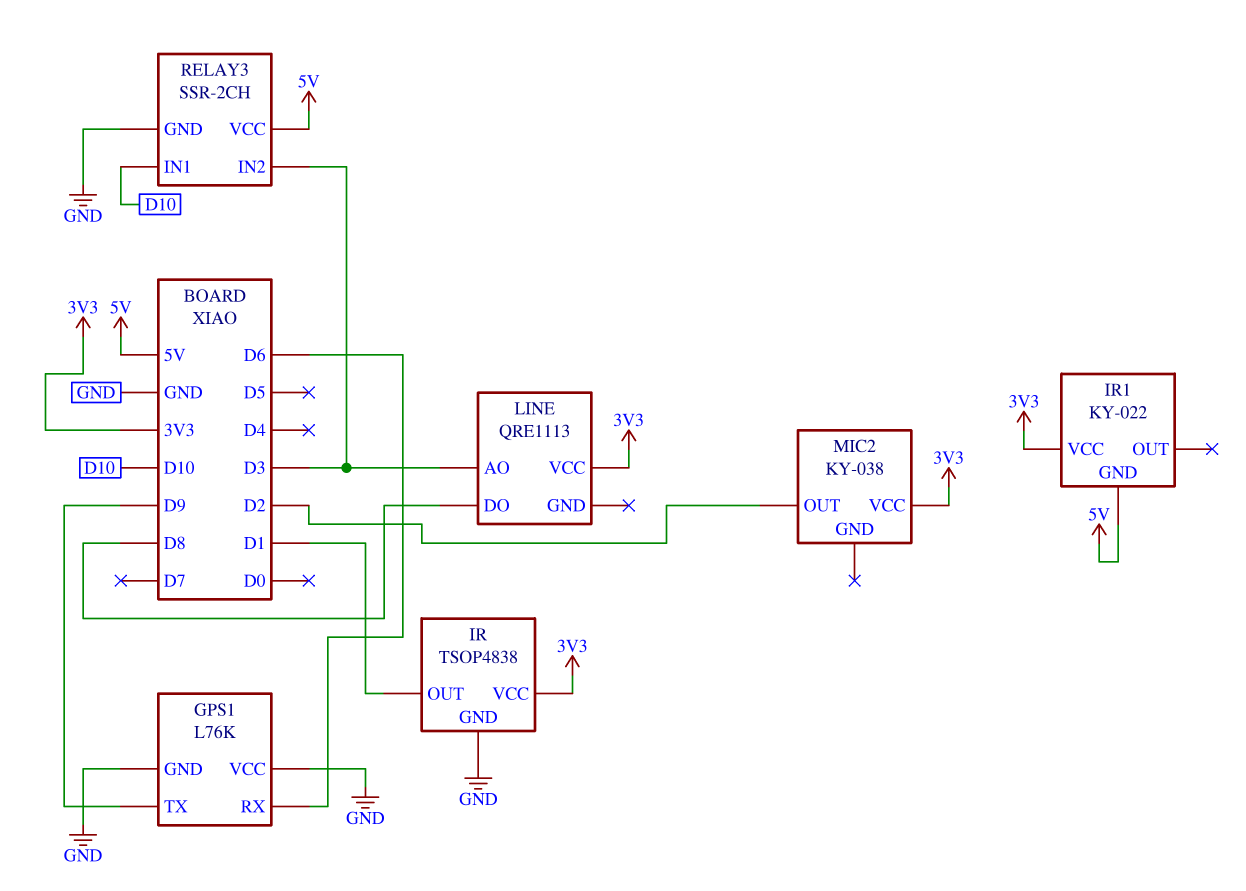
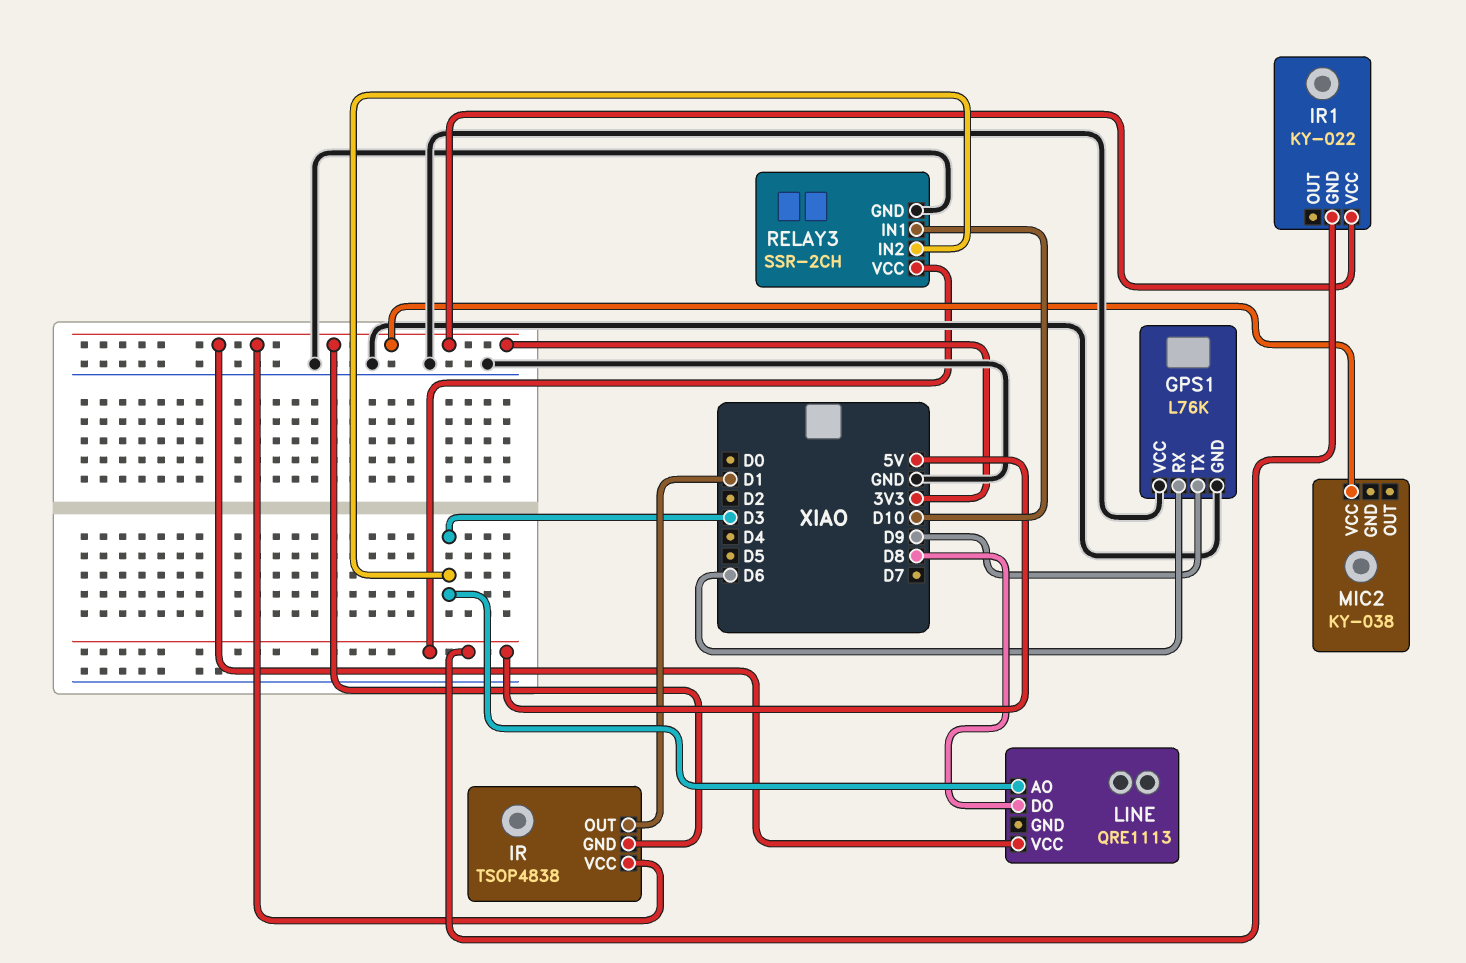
IR pin GND: GND -> 3V3
MIC2 pin OUT: D2 -> none

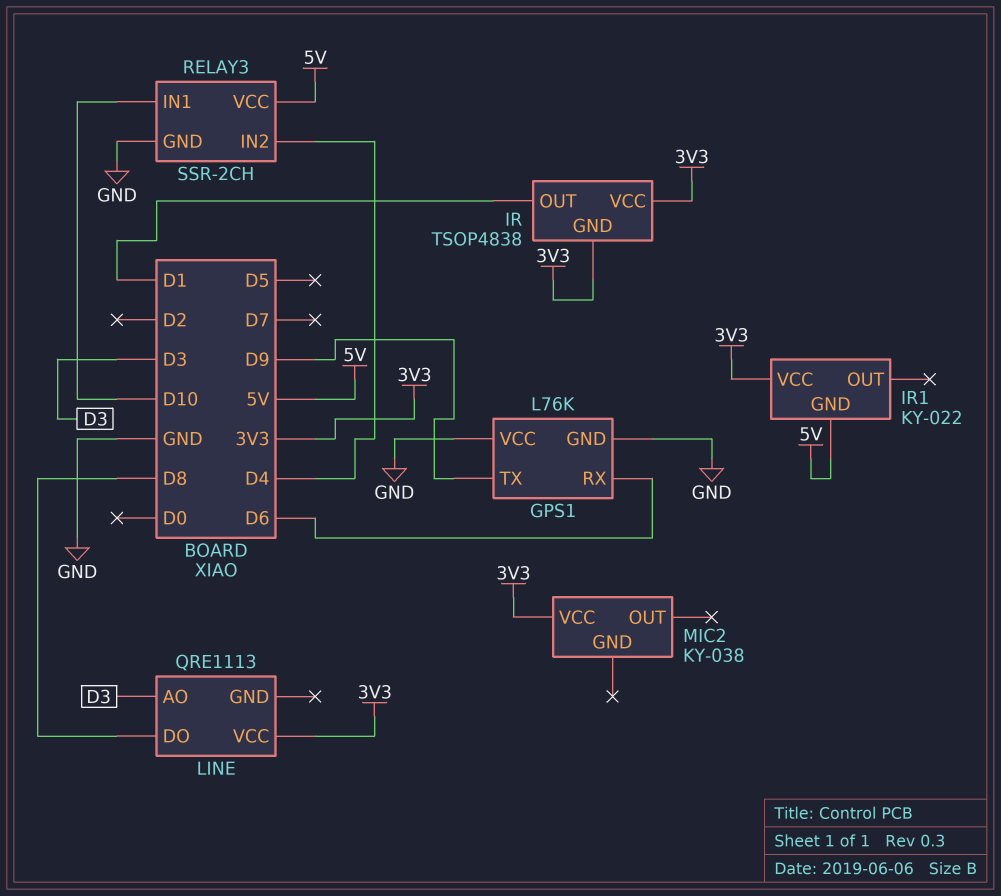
RELAY3 pin IN2: D3 -> D4

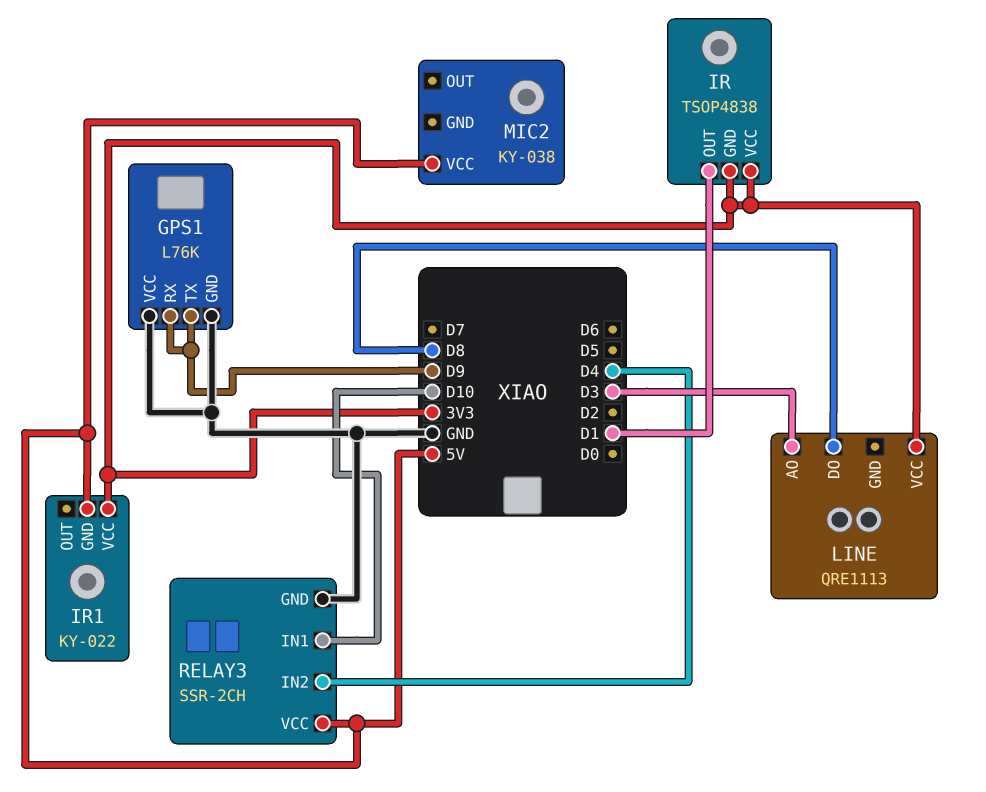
GPS1 pin RX: D6 -> D9
MIC2 pin VCC: 3V3 -> 5V

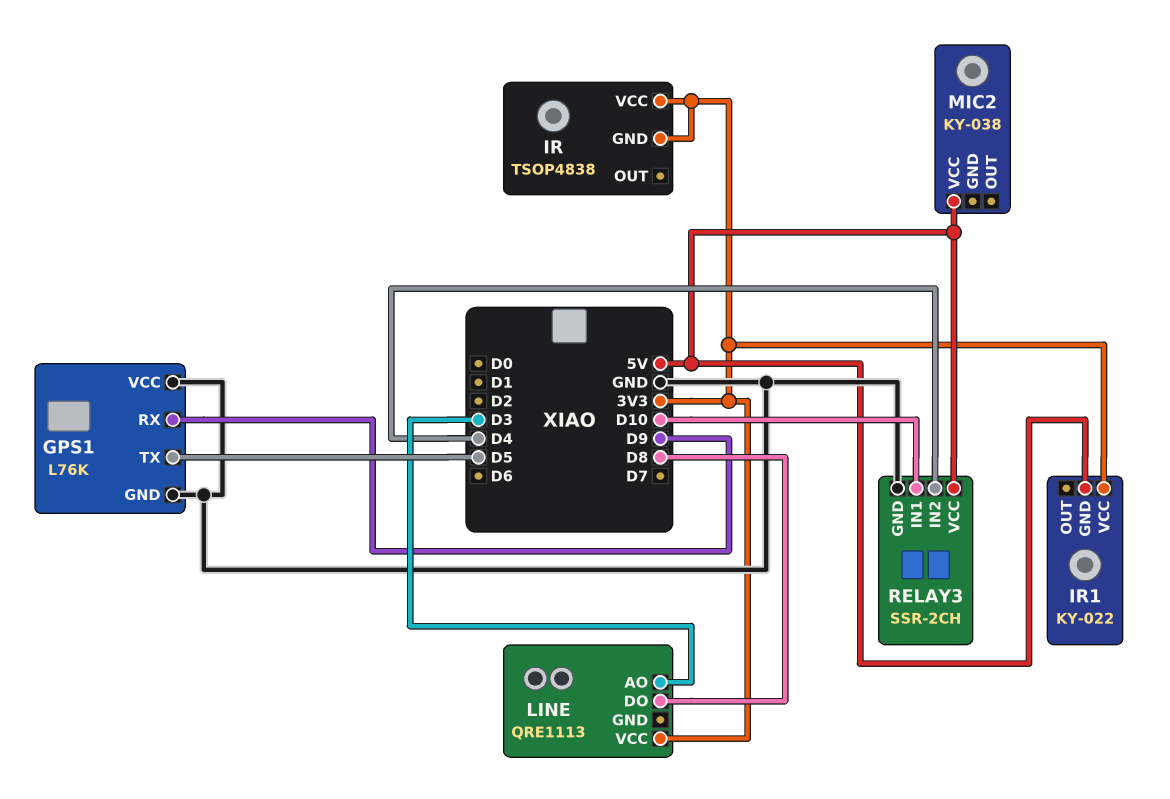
GPS1 pin TX: D9 -> D5
IR pin OUT: D1 -> none

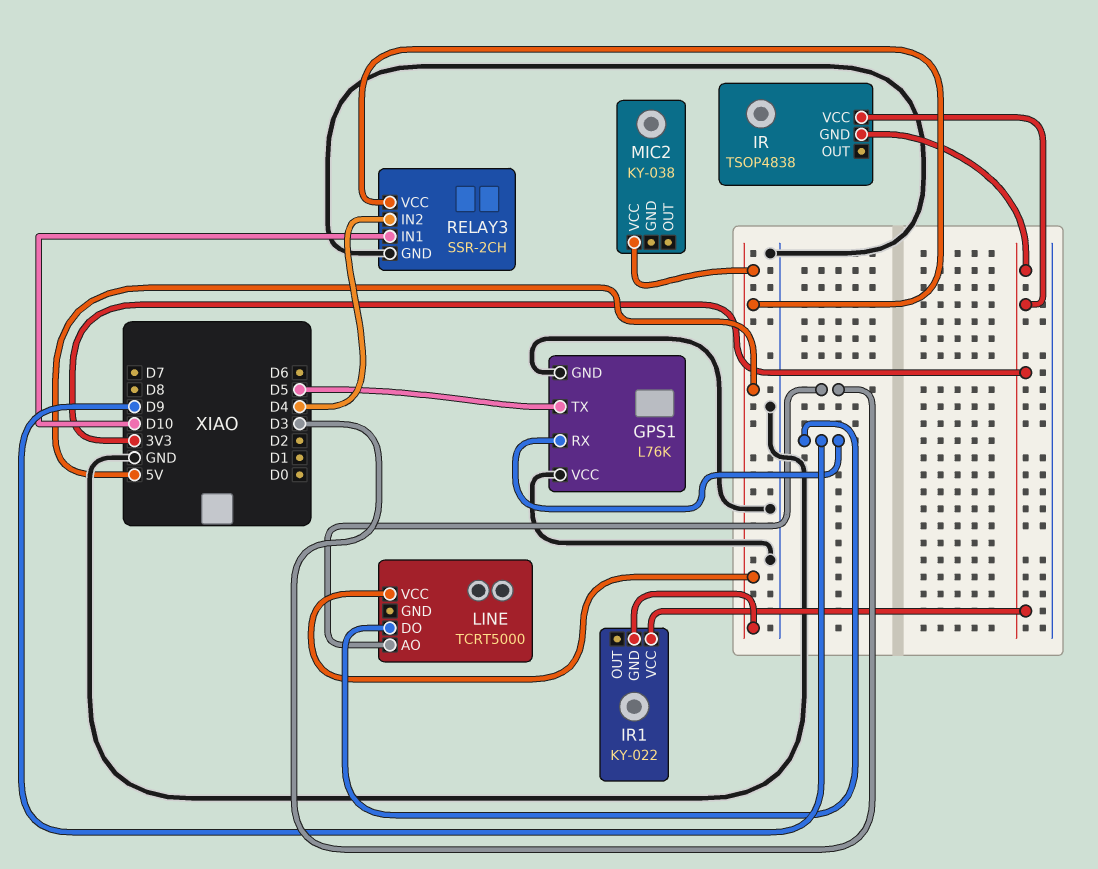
LINE: QRE1113 -> TCRT5000
LINE pin DO: D8 -> D9
LINE pin VCC: 3V3 -> 5V

